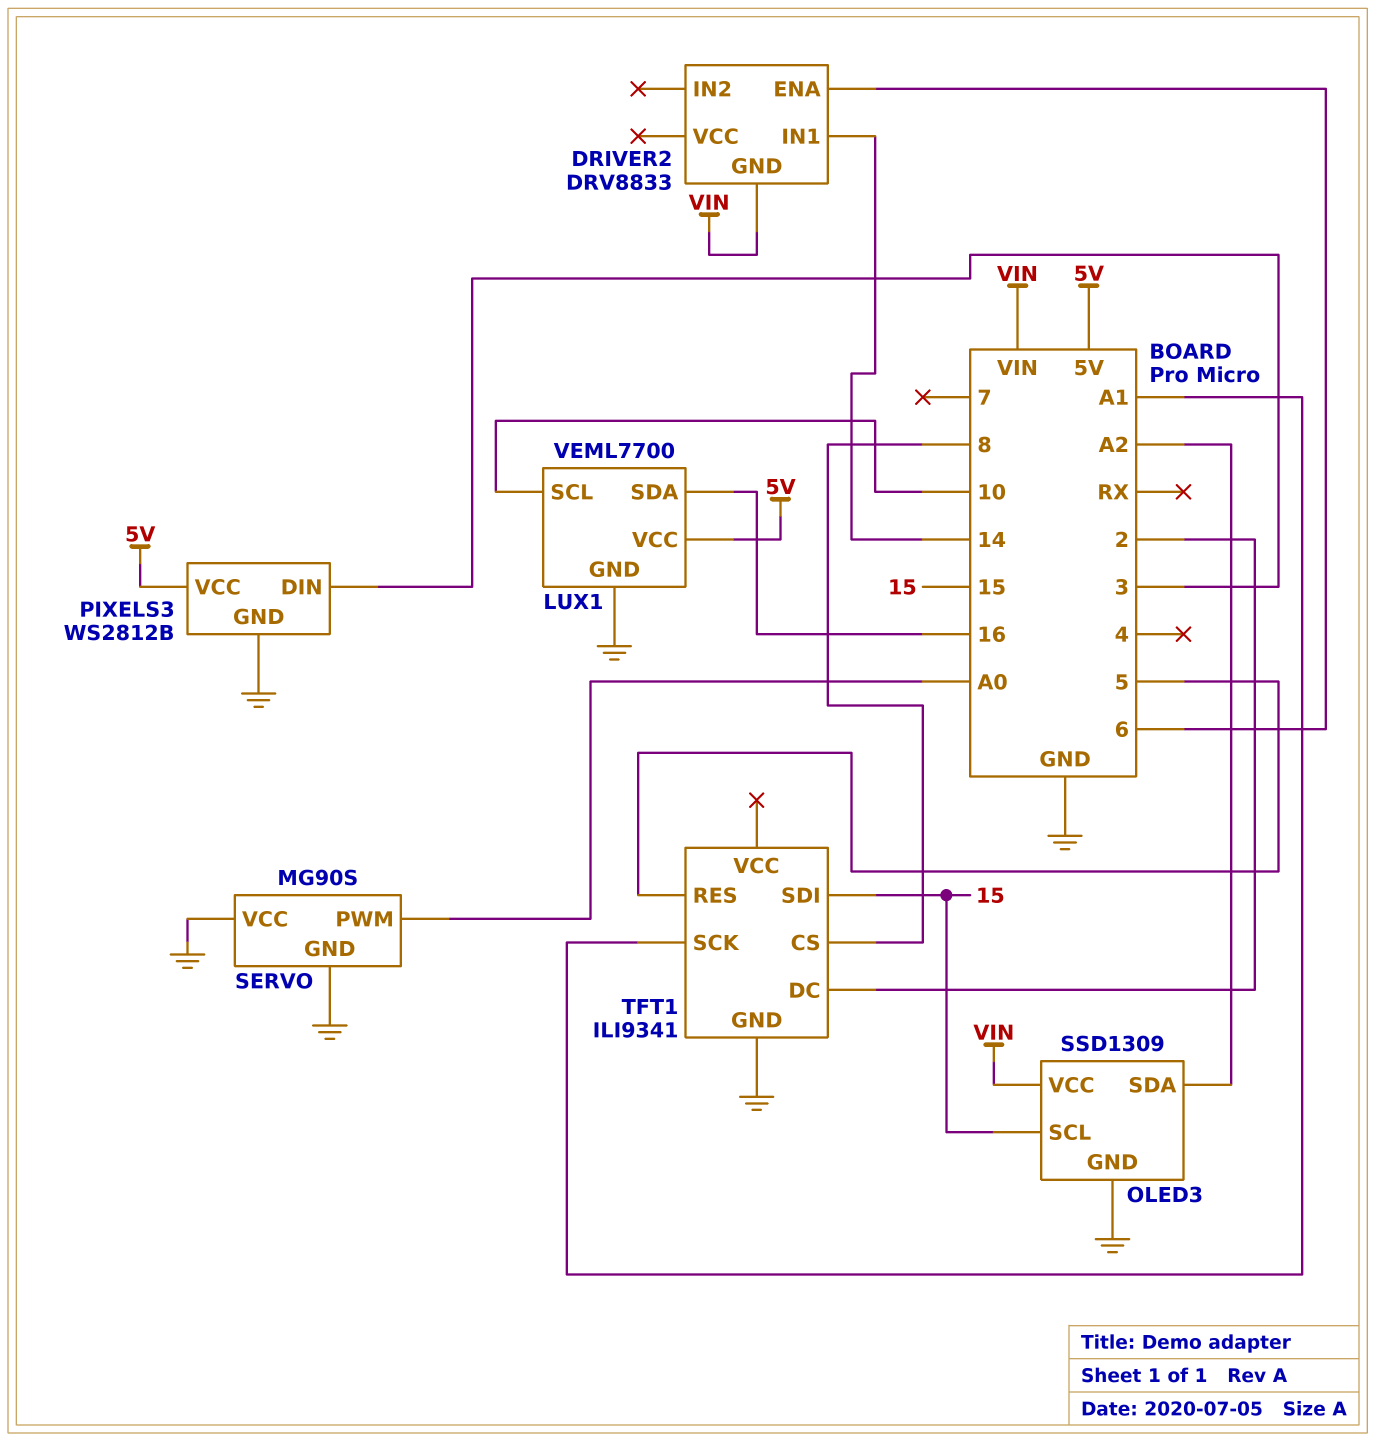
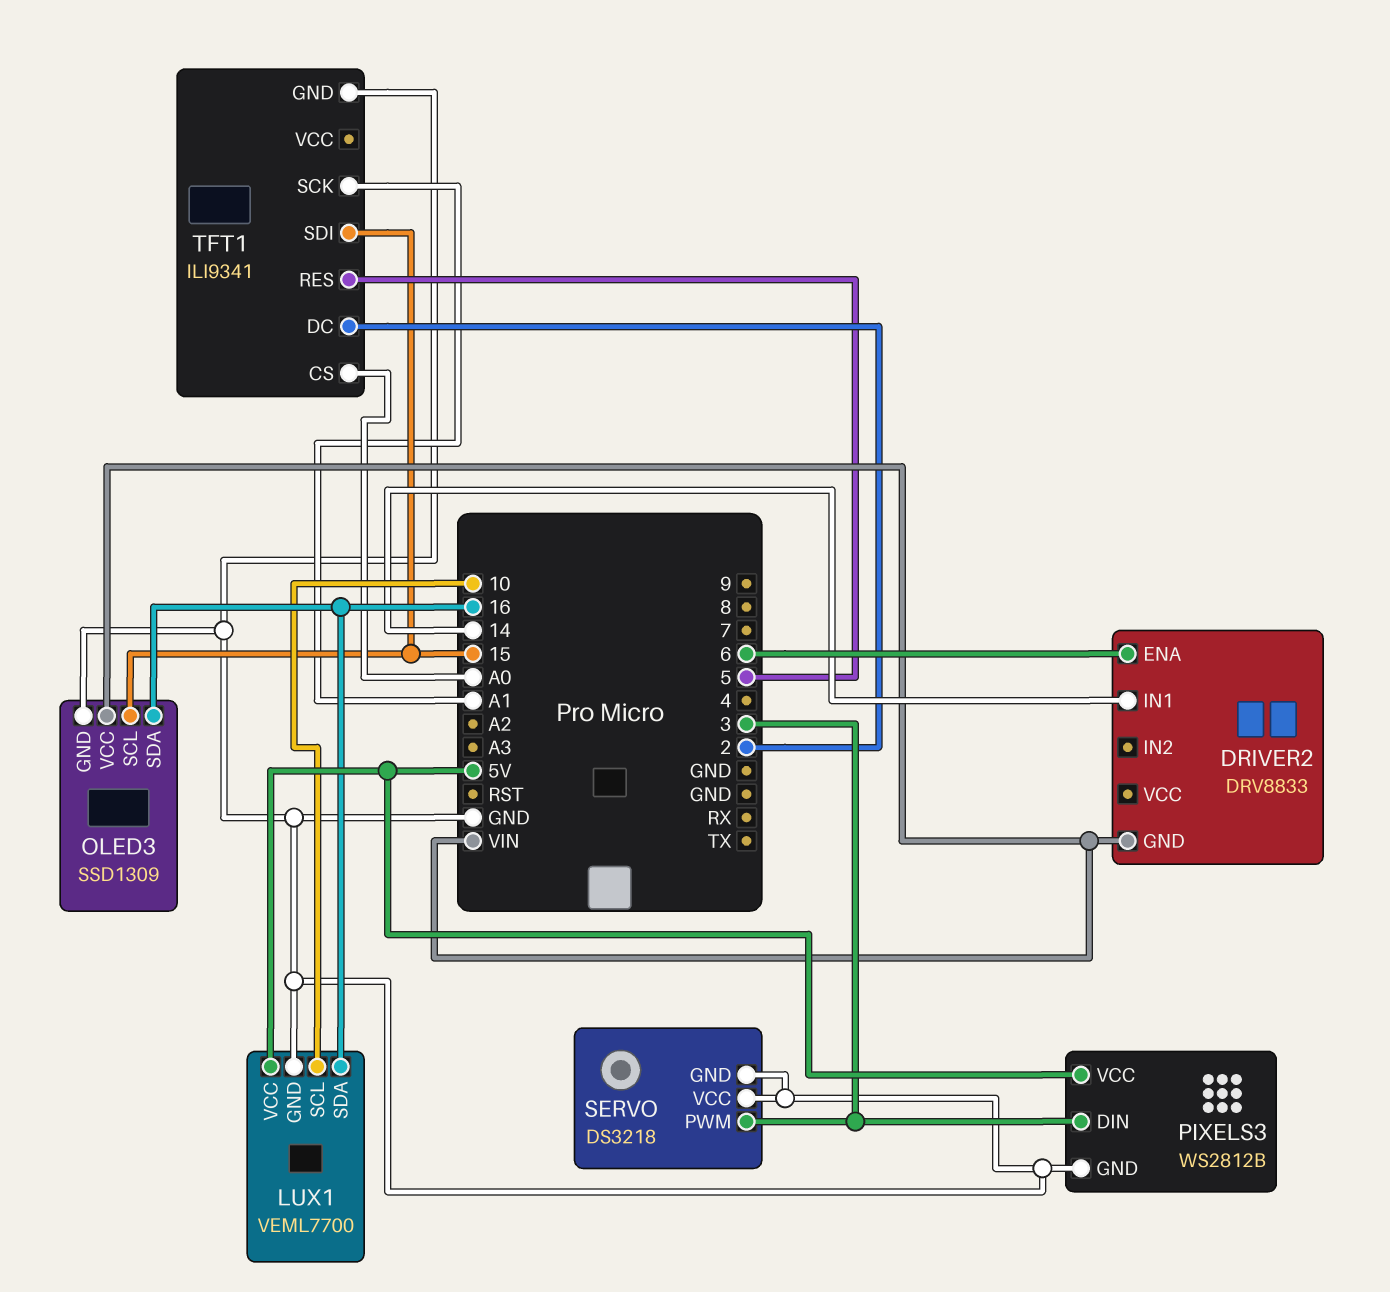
OLED3 pin SDA: A2 -> 16
SERVO: MG90S -> DS3218
SERVO pin PWM: A0 -> 3
TFT1 pin CS: 8 -> A0

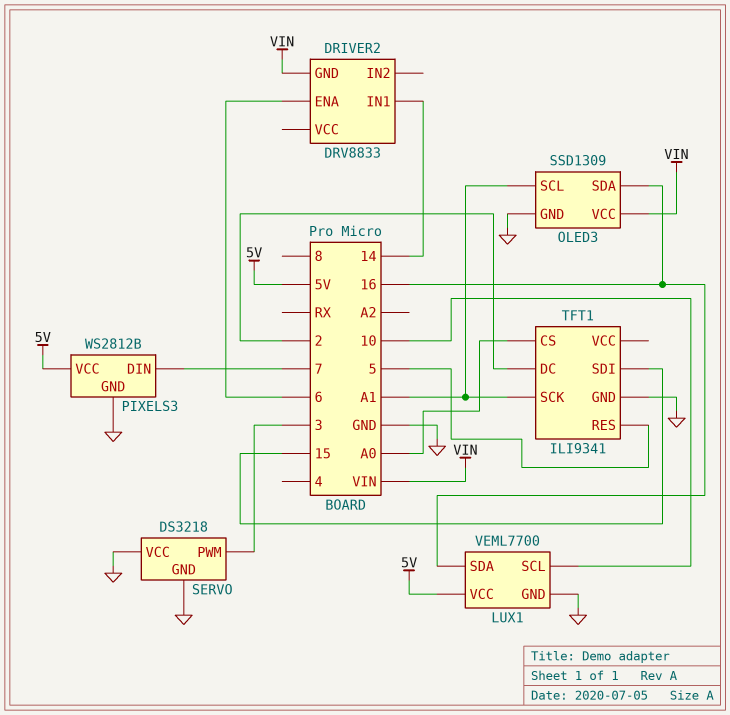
OLED3 pin SCL: 15 -> A1
PIXELS3 pin DIN: 3 -> 7

